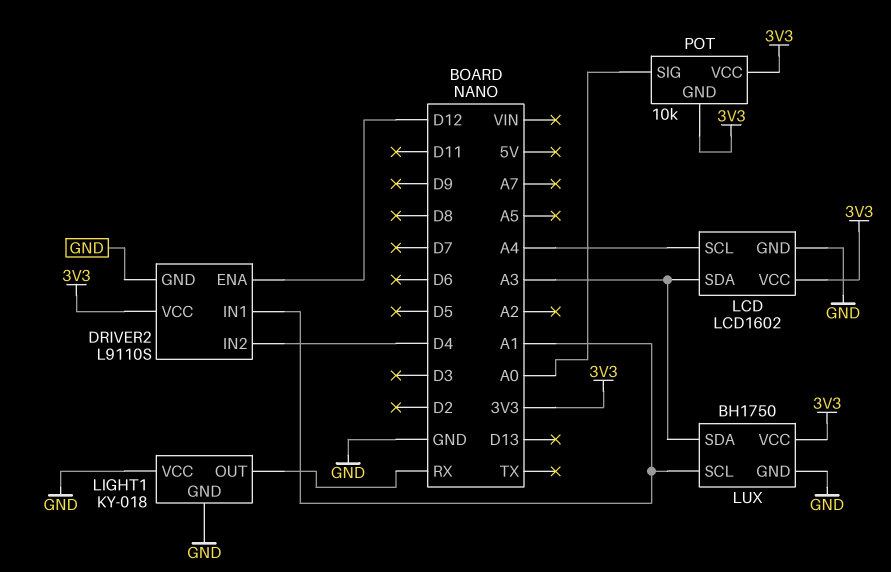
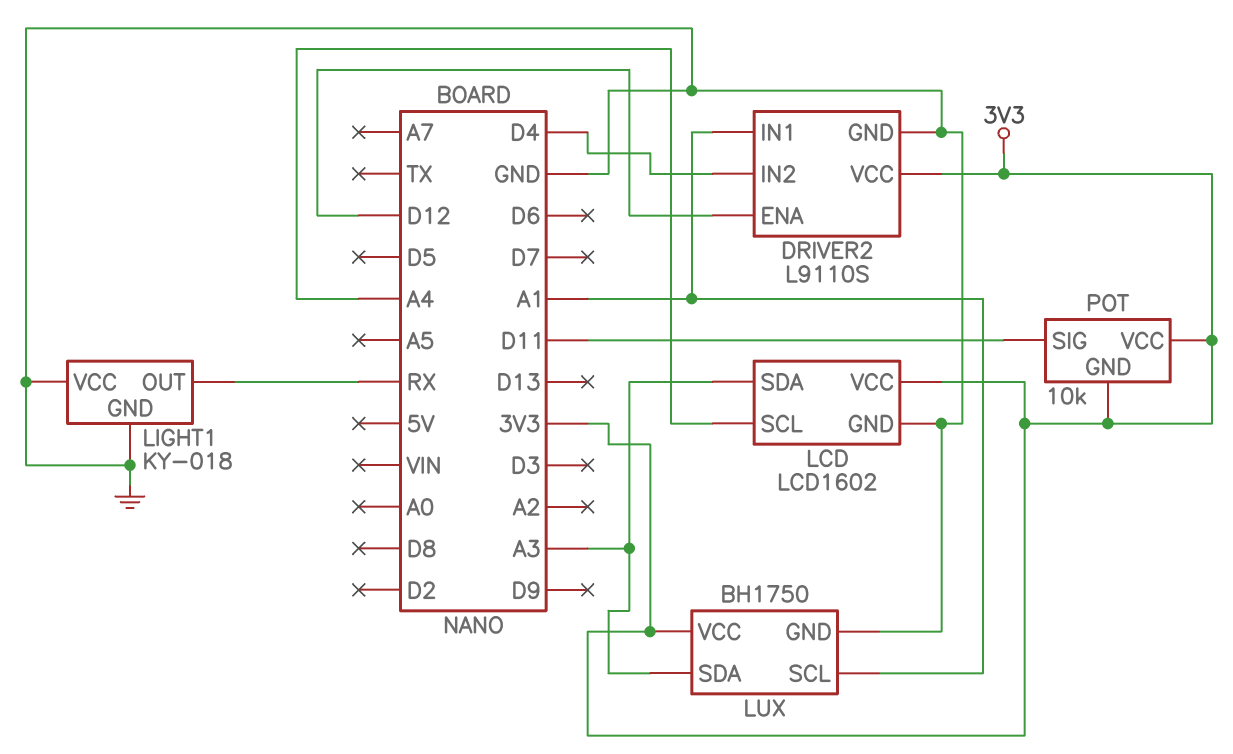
POT pin SIG: A0 -> D11

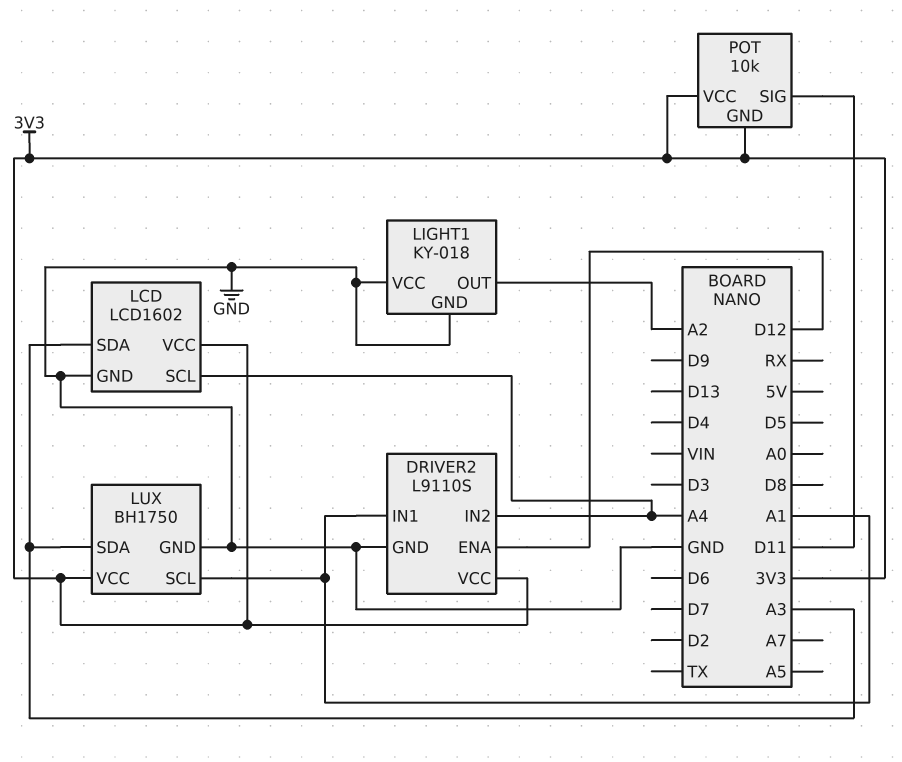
DRIVER2 pin IN2: D4 -> A4
LIGHT1 pin OUT: RX -> A2

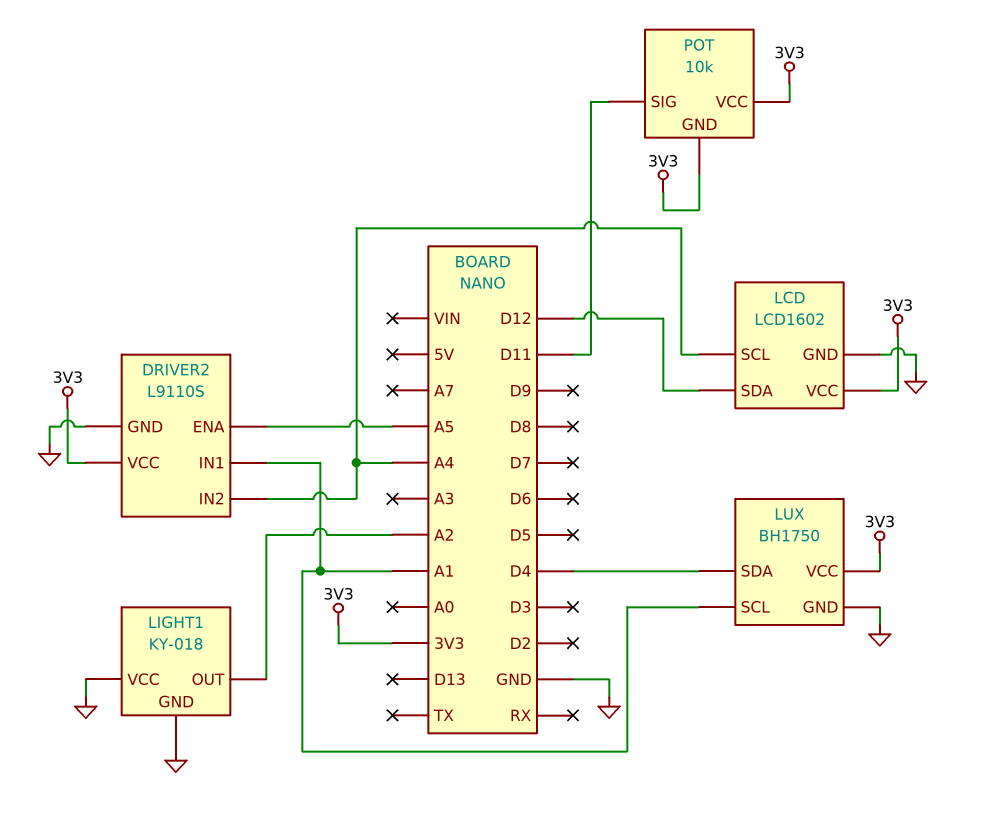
DRIVER2 pin ENA: D12 -> A5
LCD pin SDA: A3 -> D12
LUX pin SDA: A3 -> D4

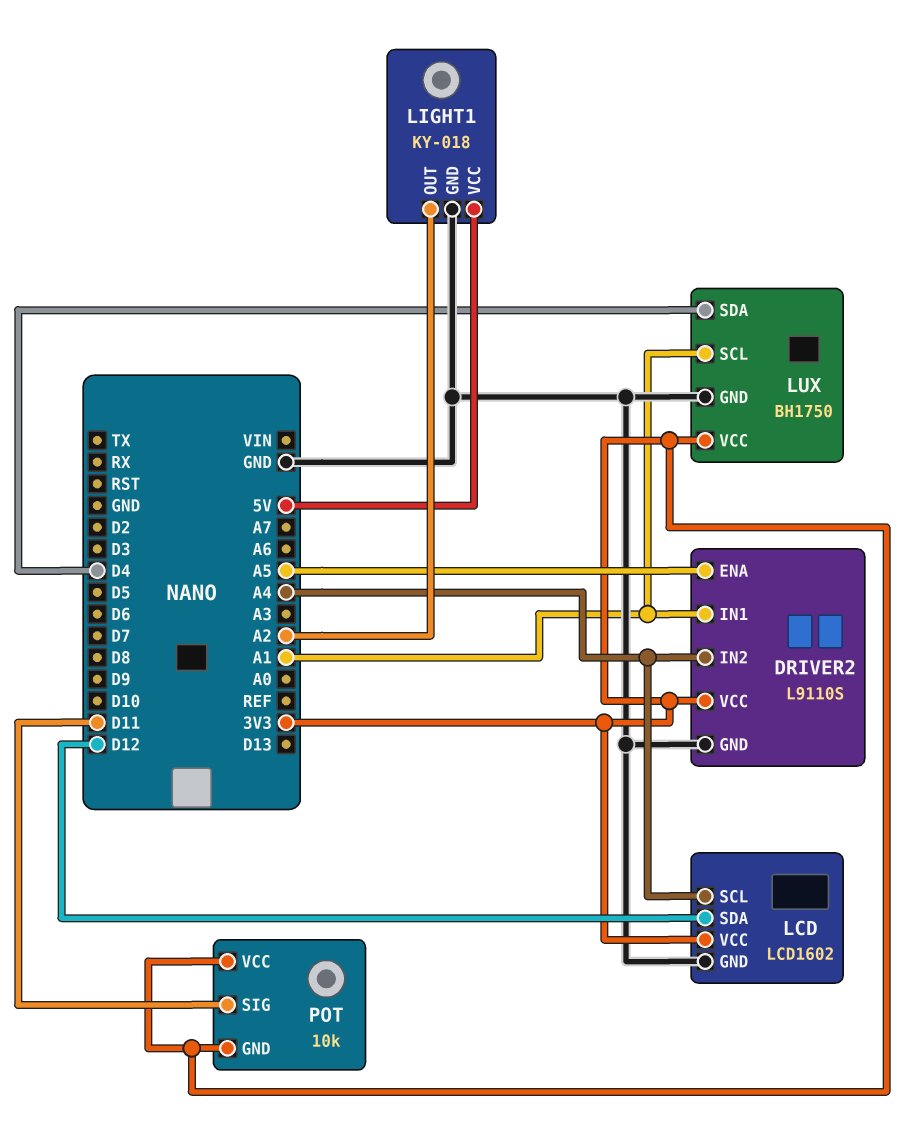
LIGHT1 pin VCC: GND -> 5V

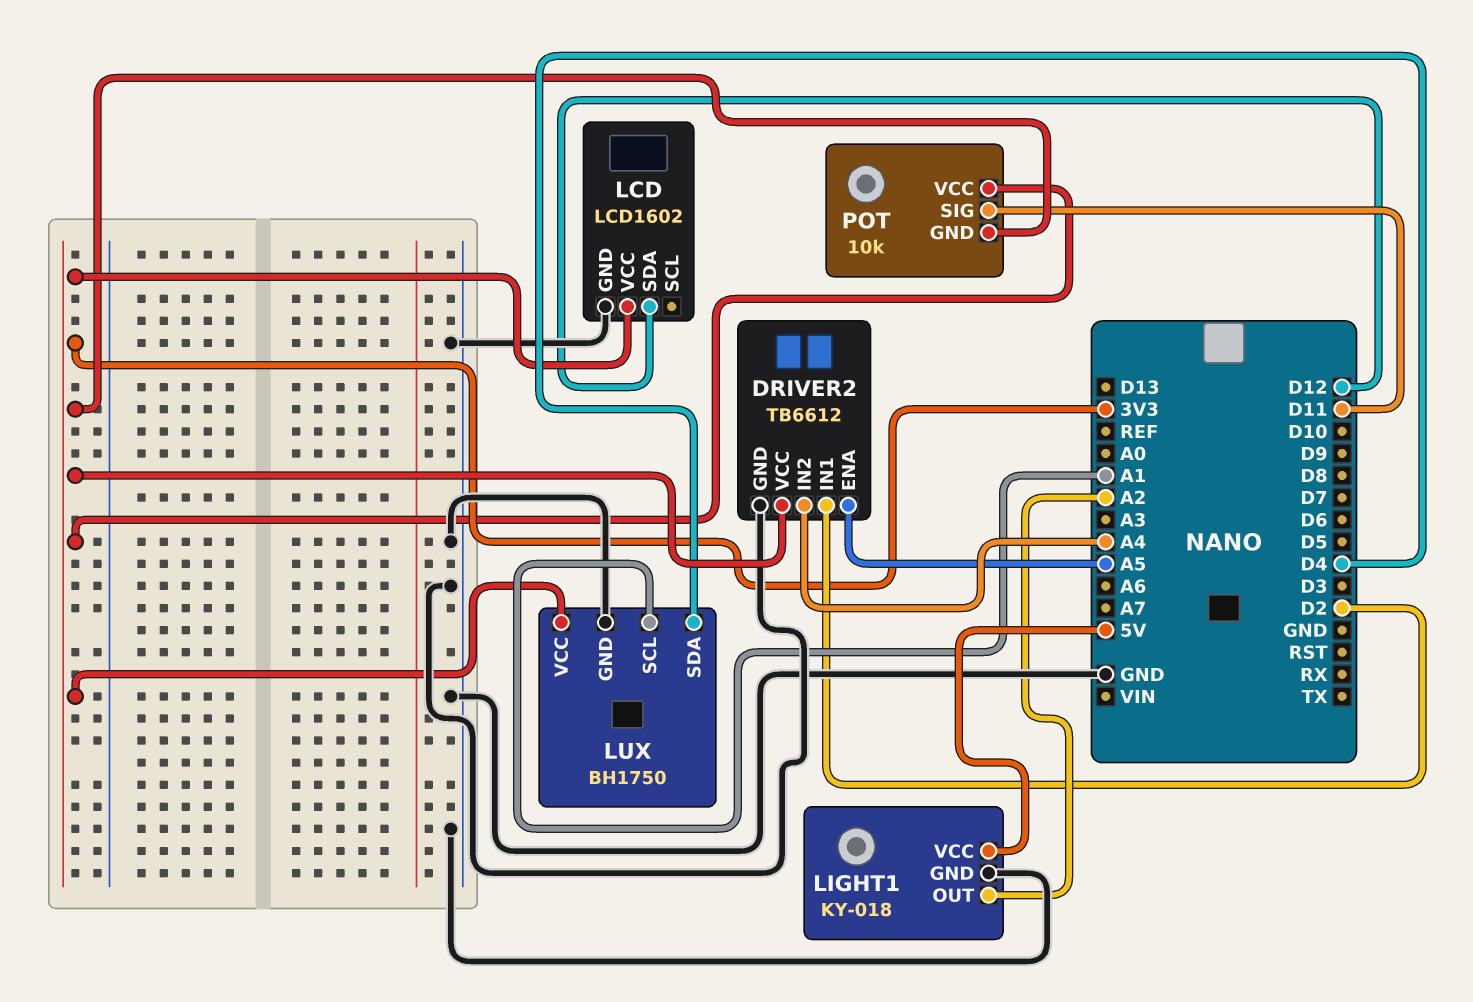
DRIVER2: L9110S -> TB6612
DRIVER2 pin IN1: A1 -> D2
LCD pin SCL: A4 -> none

